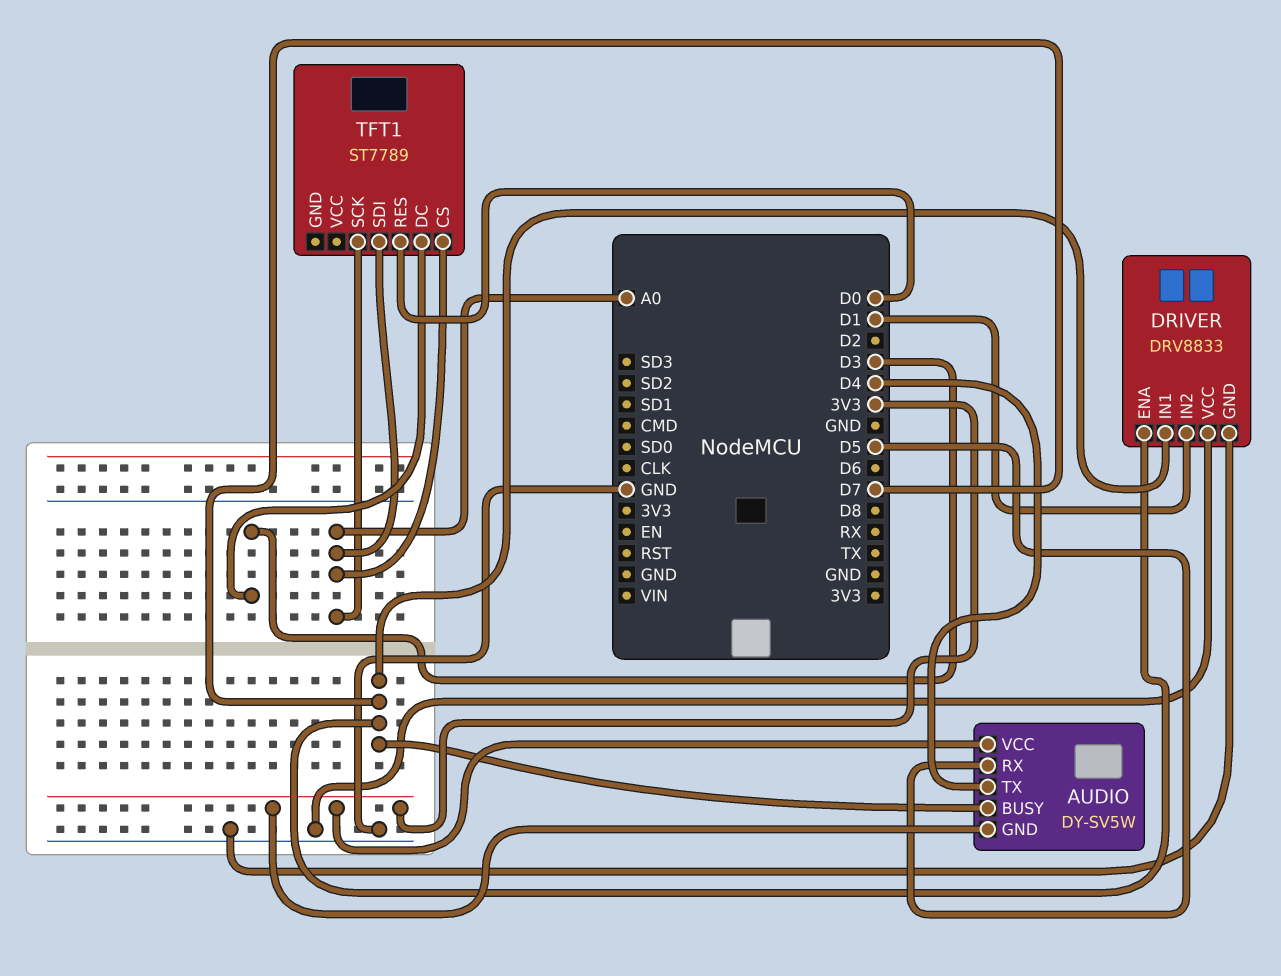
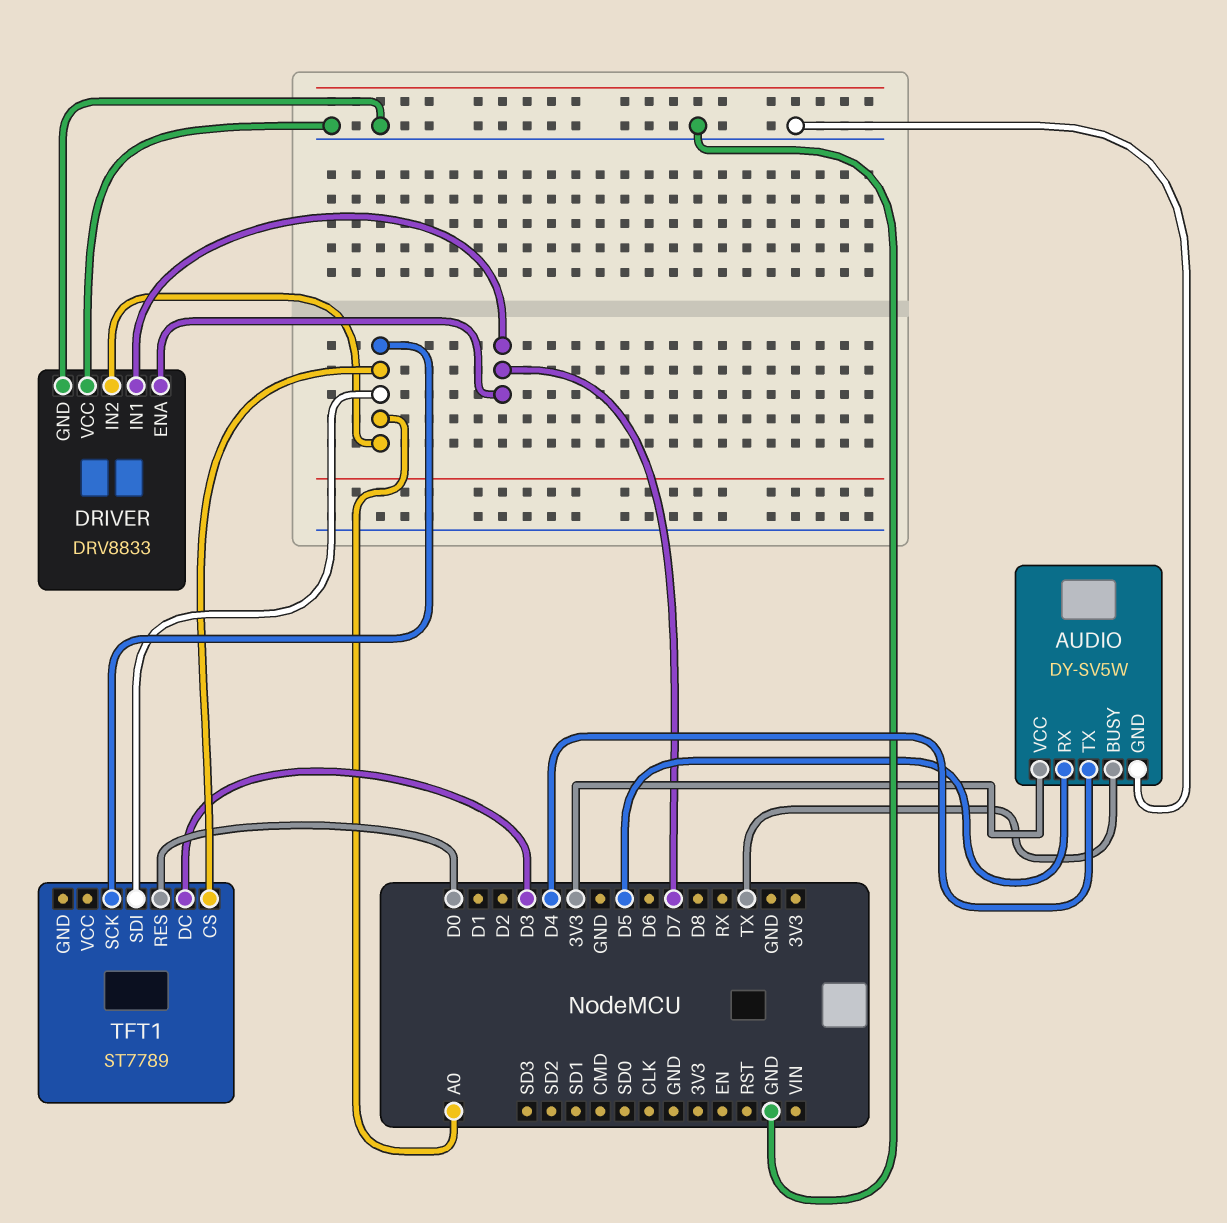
AUDIO pin BUSY: D7 -> TX
AUDIO pin GND: 3V3 -> GND
DRIVER pin IN2: D1 -> A0

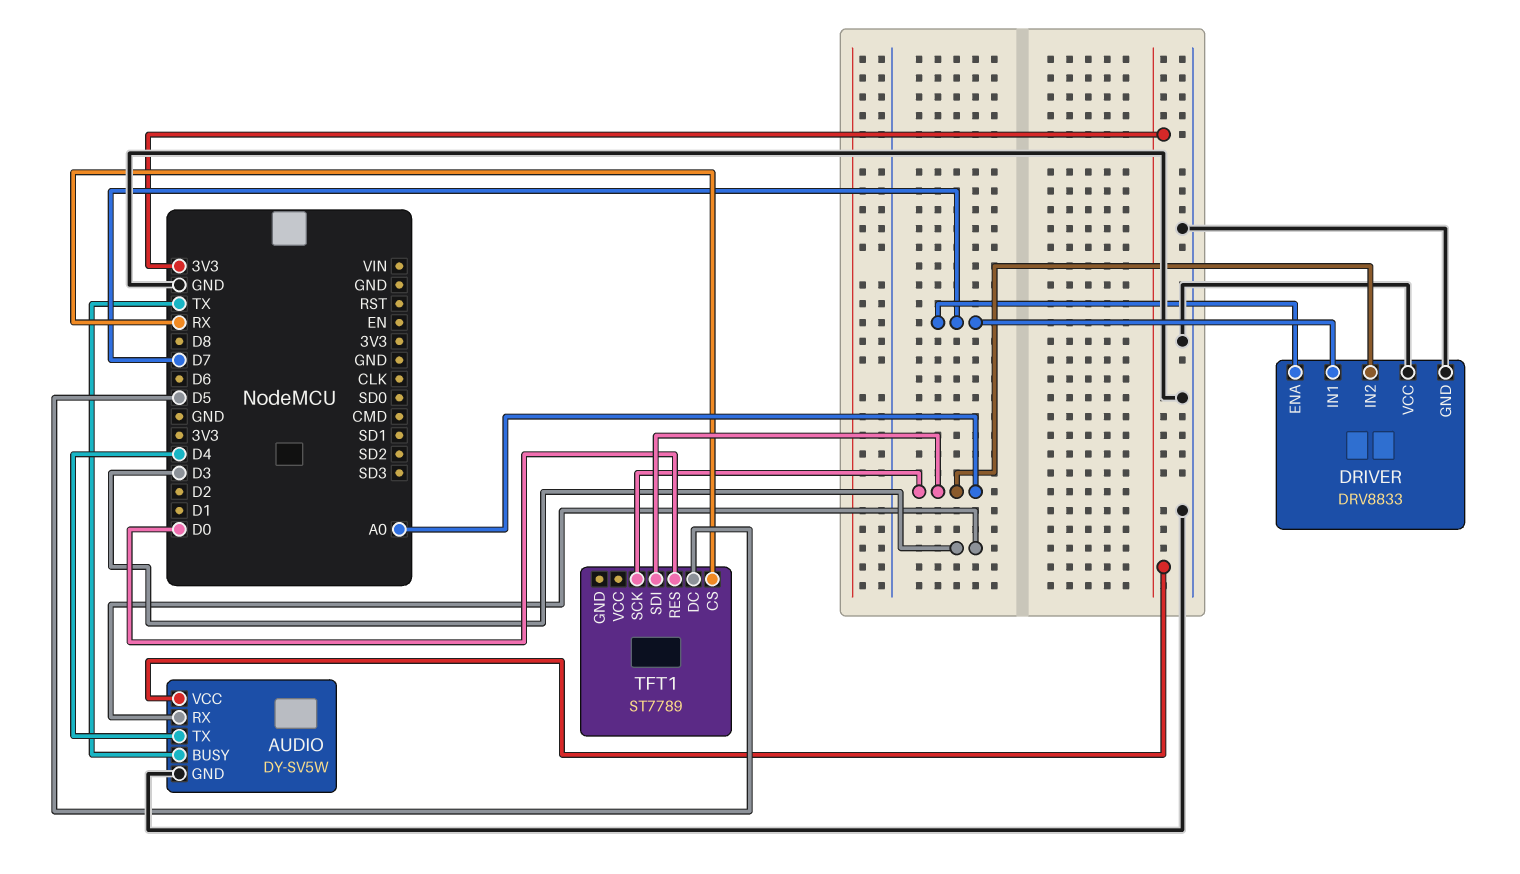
AUDIO pin RX: D5 -> D3
TFT1 pin CS: A0 -> RX
TFT1 pin DC: D3 -> D5

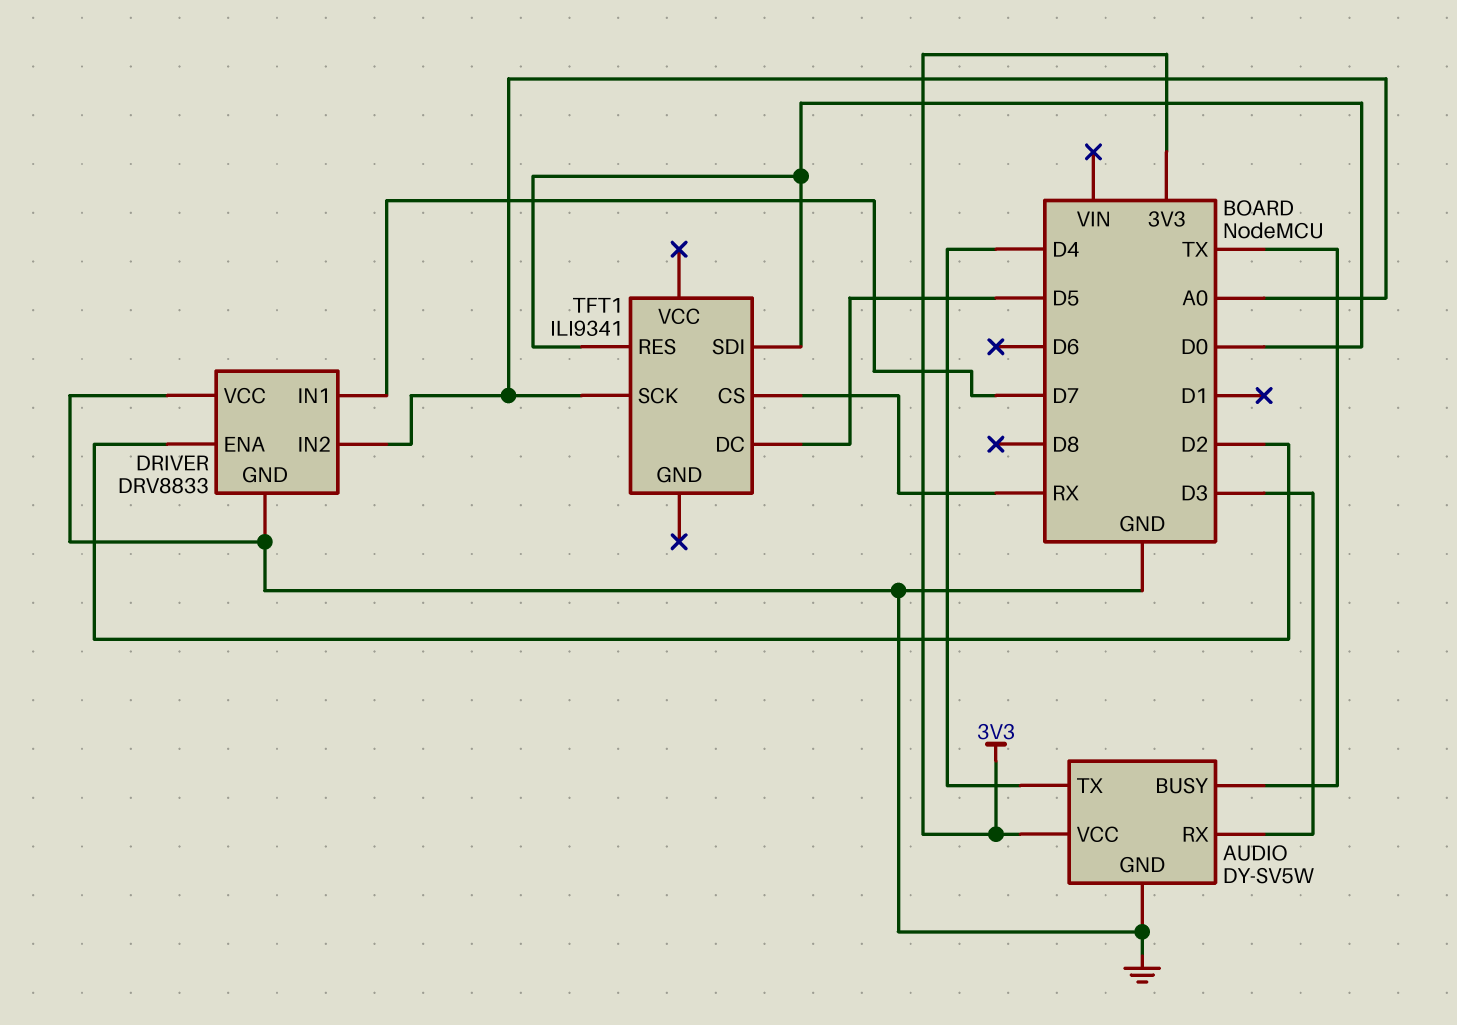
DRIVER pin ENA: D7 -> D2
TFT1: ST7789 -> ILI9341
TFT1 pin SDI: A0 -> D0

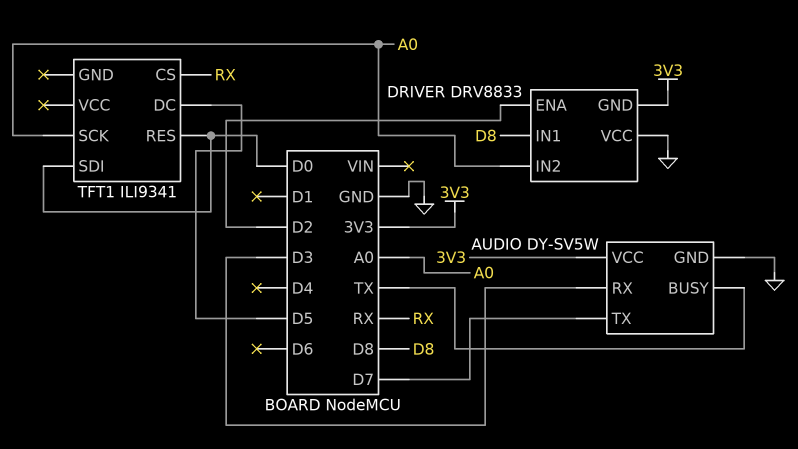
AUDIO pin TX: D4 -> D7
DRIVER pin GND: GND -> 3V3
DRIVER pin IN1: D7 -> D8

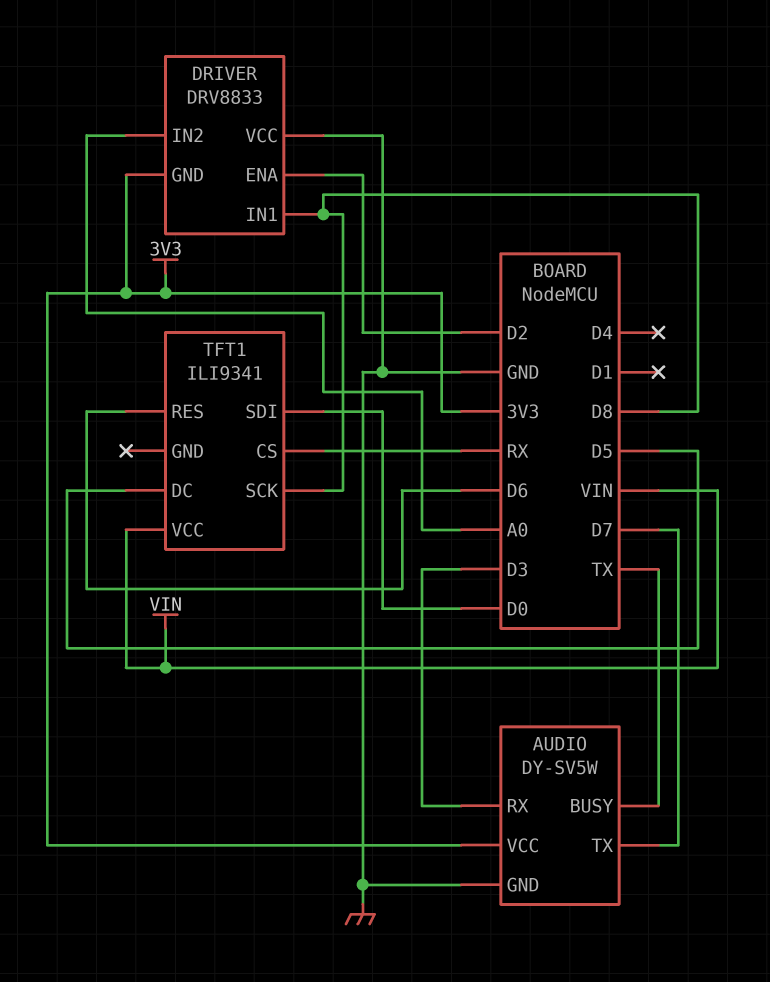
TFT1 pin RES: D0 -> D6
TFT1 pin SCK: A0 -> D8
TFT1 pin VCC: none -> VIN

